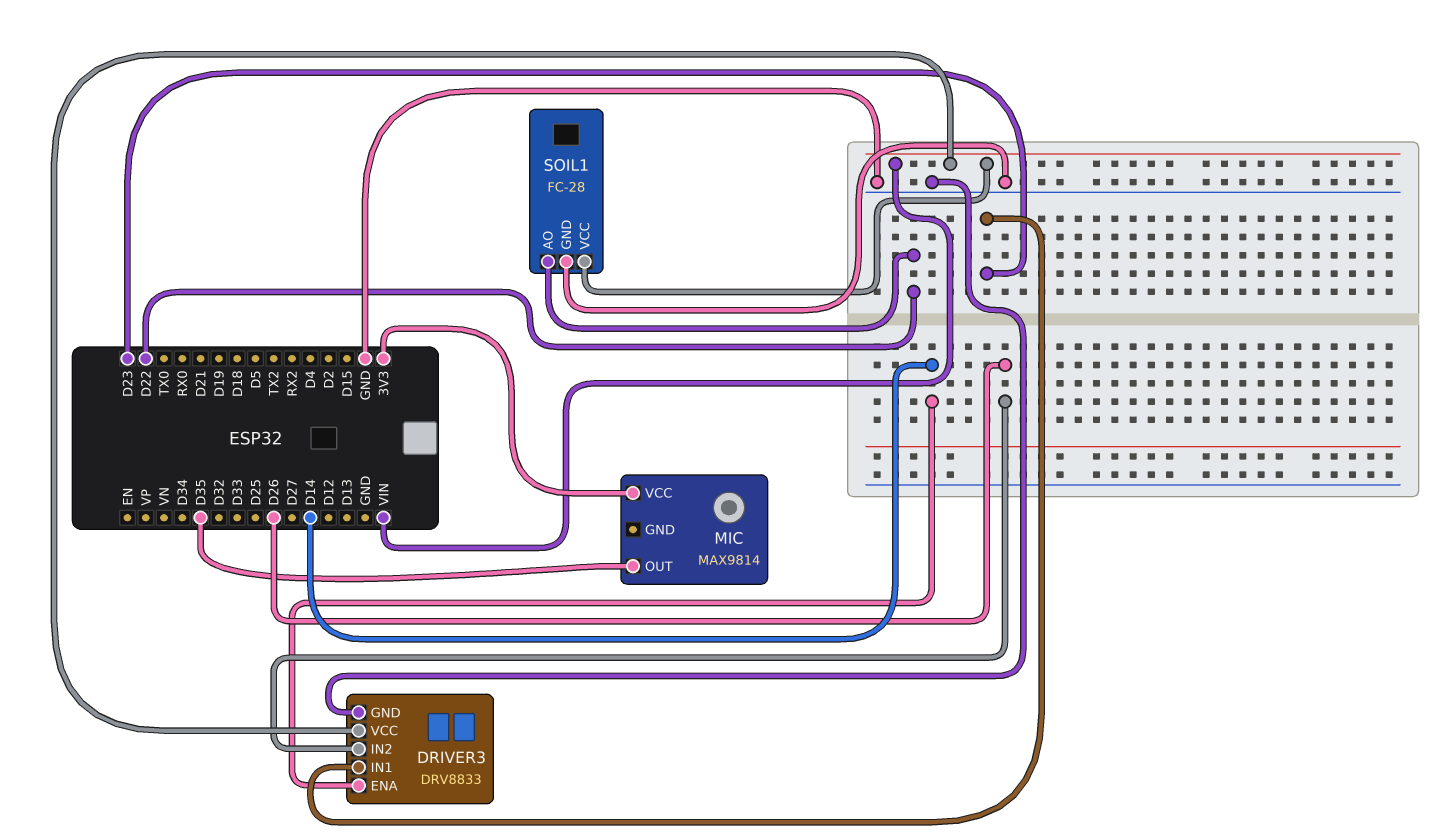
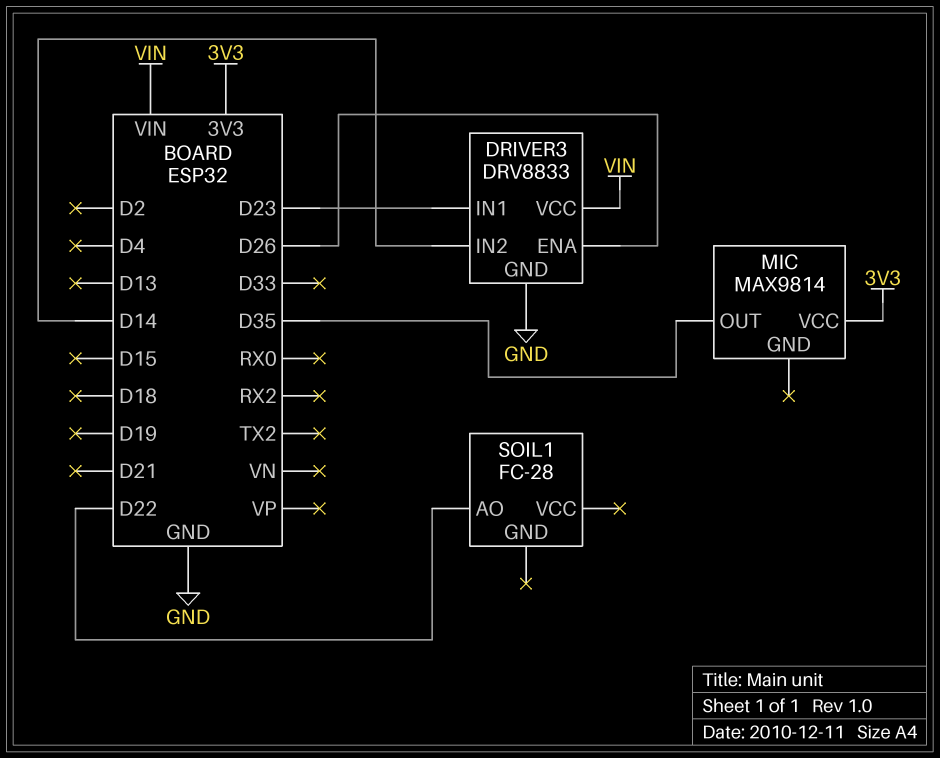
DRIVER3 pin ENA: D14 -> D26
DRIVER3 pin IN2: D26 -> D14
SOIL1 pin GND: GND -> none
SOIL1 pin VCC: VIN -> none

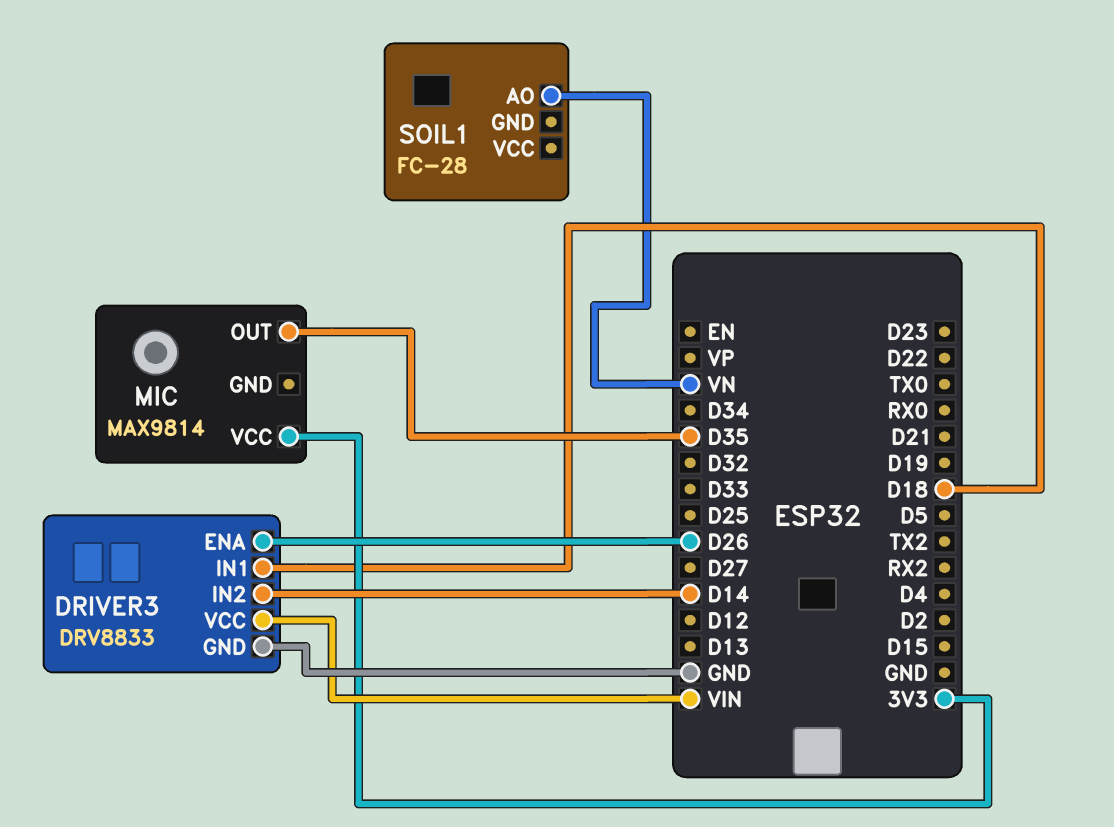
DRIVER3 pin IN1: D23 -> D18
SOIL1 pin AO: D22 -> VN

